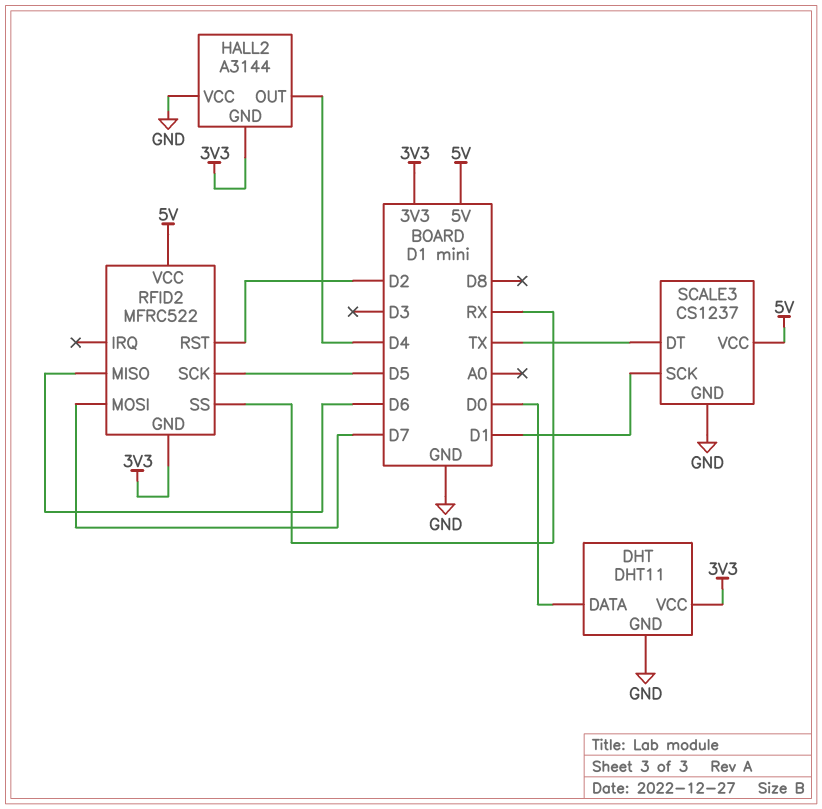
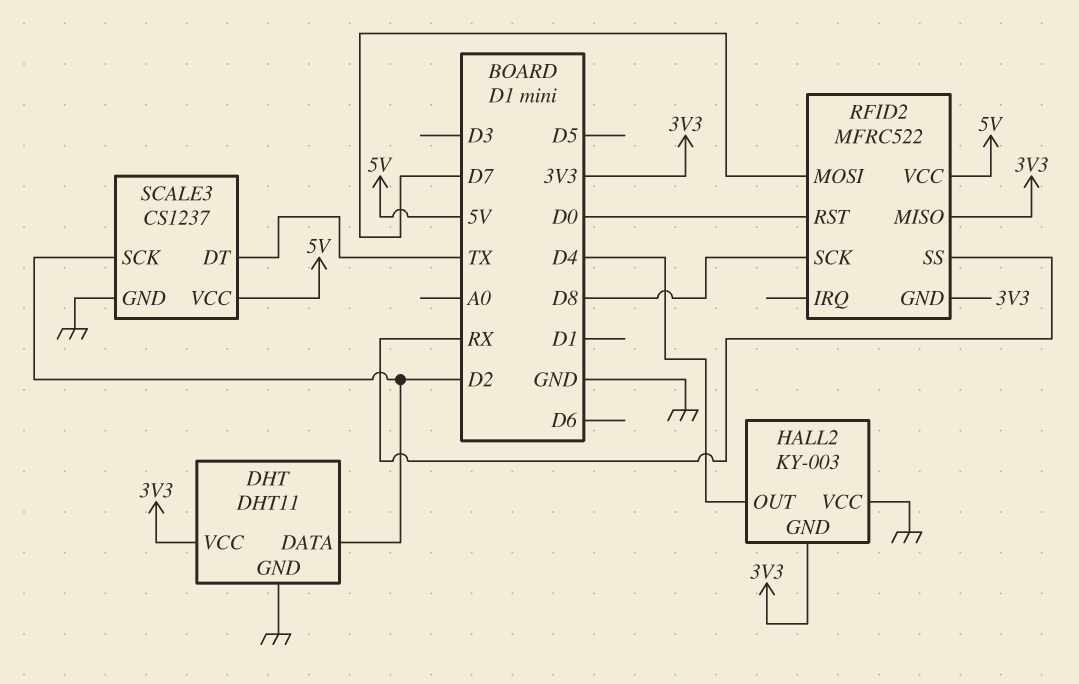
DHT pin DATA: D0 -> D2
HALL2: A3144 -> KY-003
RFID2 pin MISO: D6 -> 3V3
RFID2 pin RST: D2 -> D0
RFID2 pin SCK: D5 -> D8
SCALE3 pin SCK: D1 -> D2

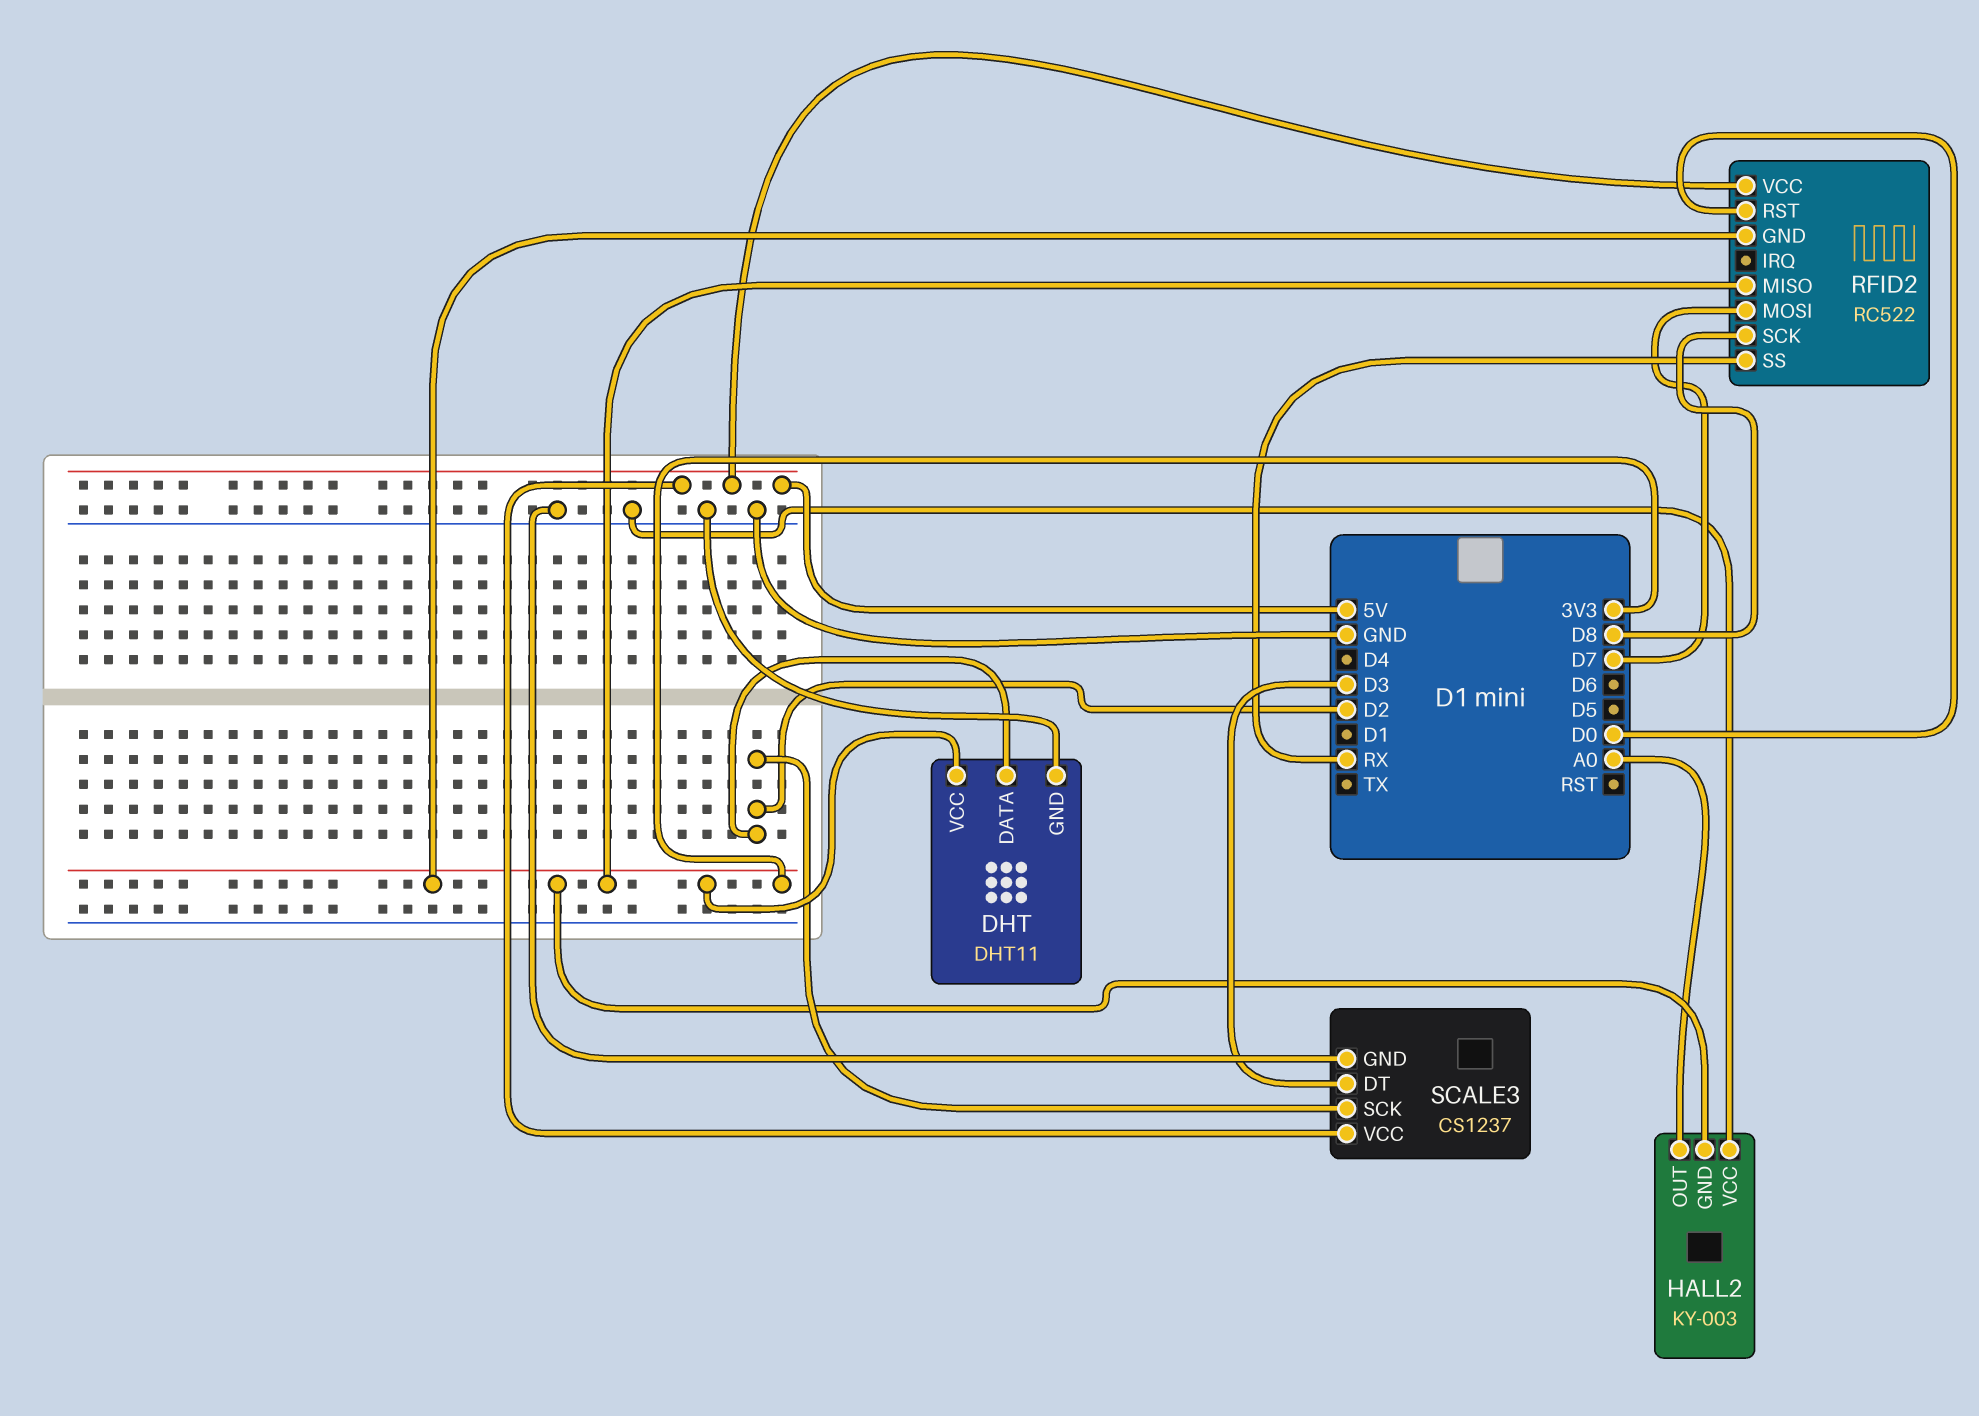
HALL2 pin OUT: D4 -> A0
RFID2: MFRC522 -> RC522
SCALE3 pin DT: TX -> D3

